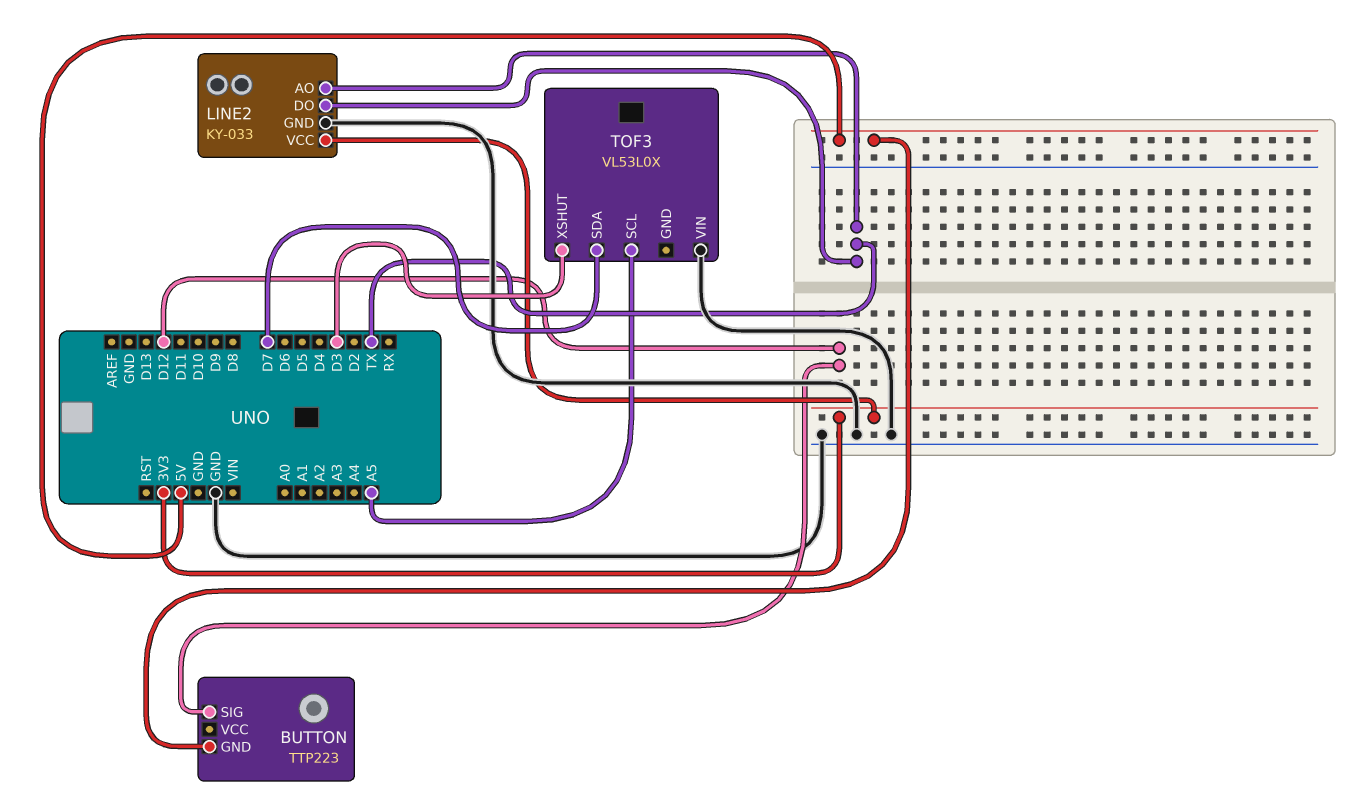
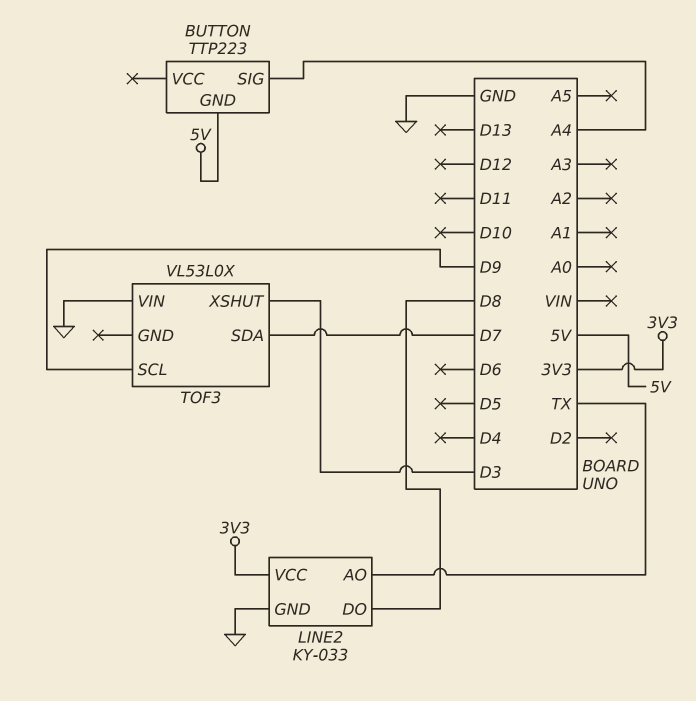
BUTTON pin SIG: D12 -> A4
LINE2 pin DO: TX -> D8
TOF3 pin SCL: A5 -> D9

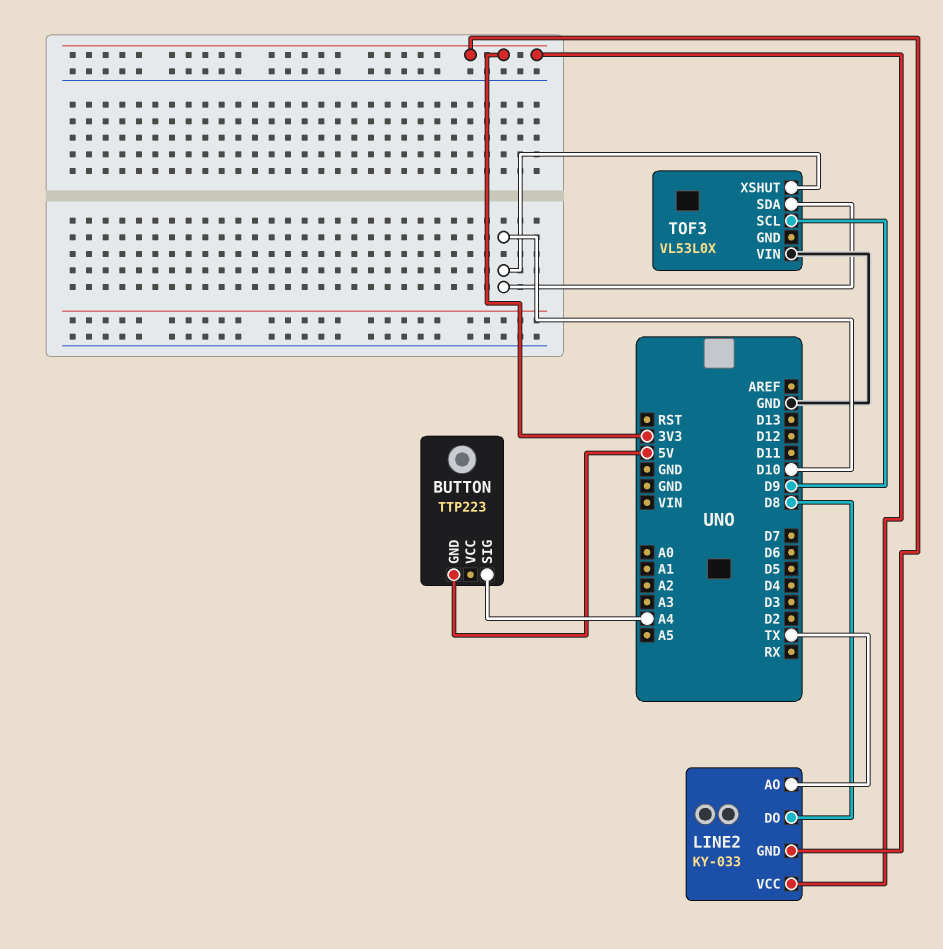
LINE2 pin GND: GND -> 3V3
TOF3 pin SDA: D7 -> D10
TOF3 pin XSHUT: D3 -> D10

